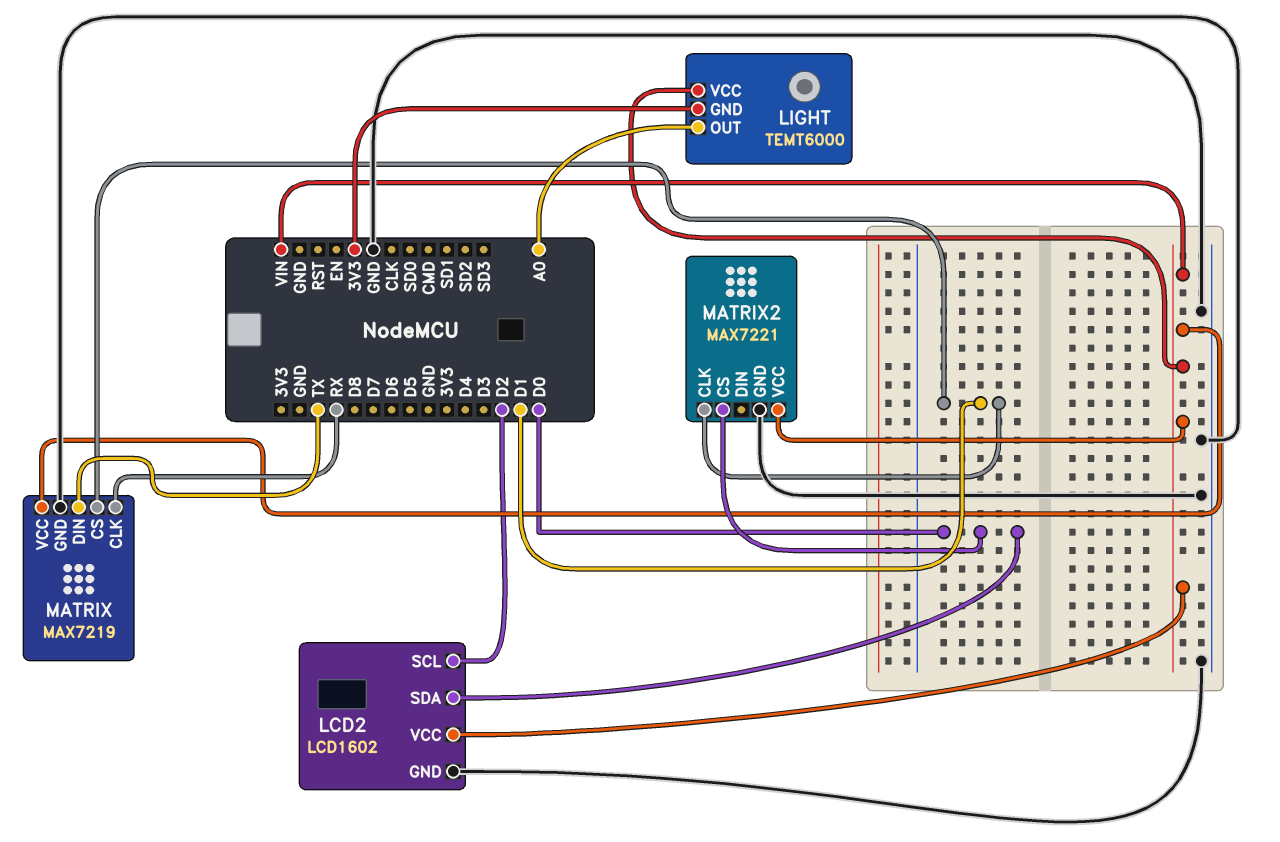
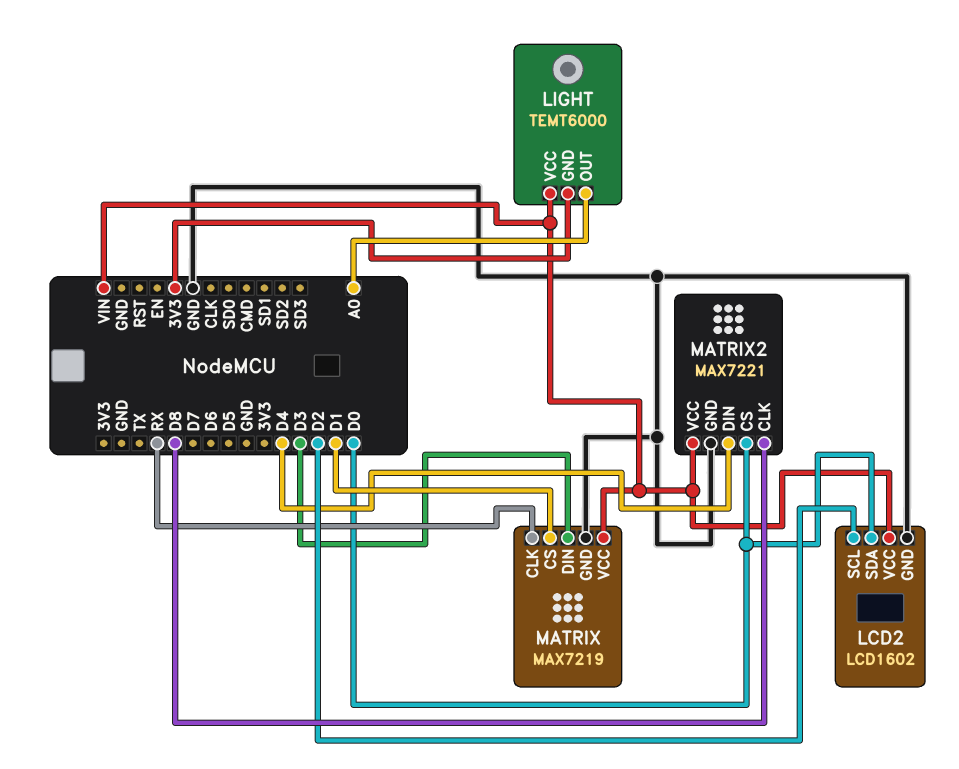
MATRIX pin DIN: TX -> D3
MATRIX2 pin CLK: D1 -> D8
MATRIX2 pin DIN: none -> D4

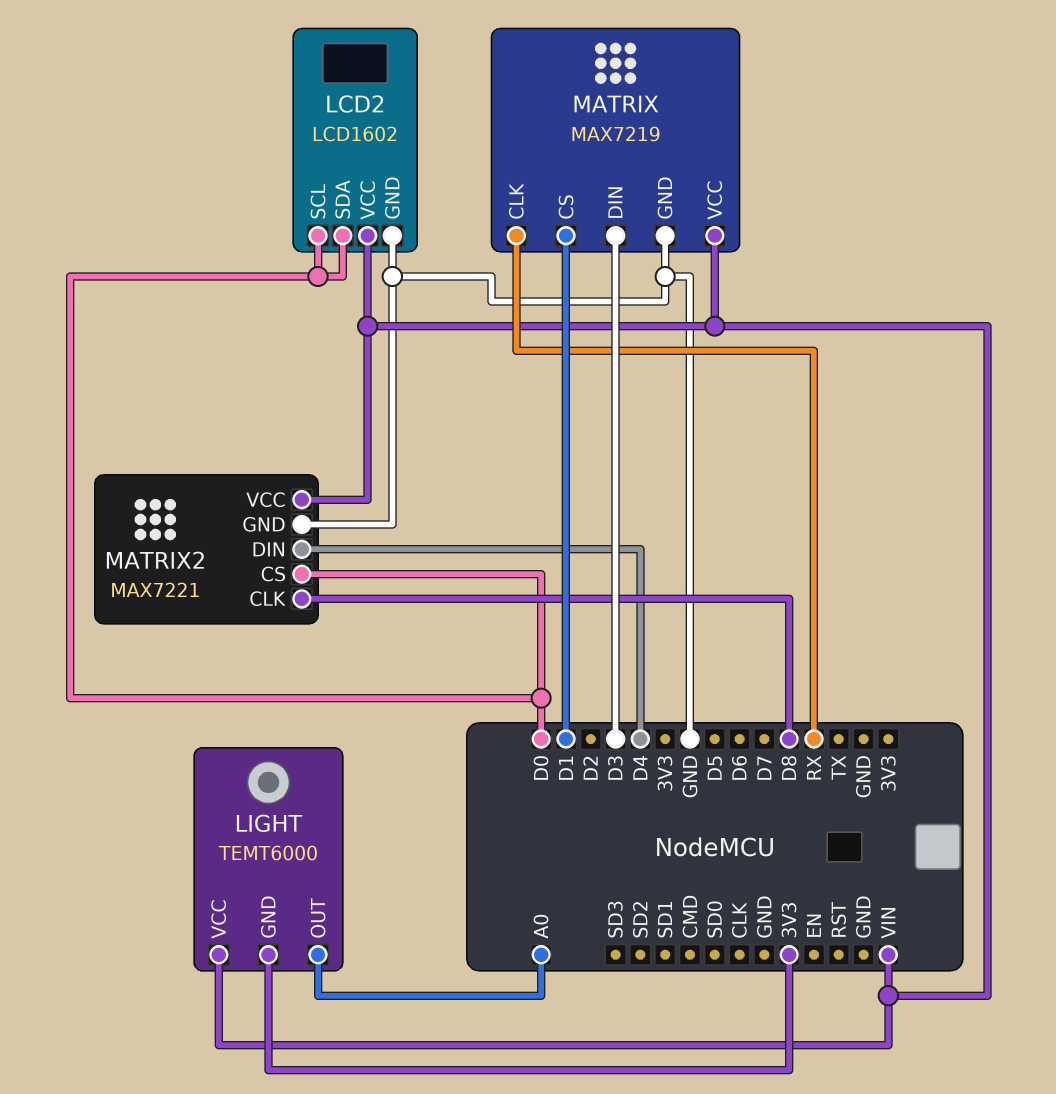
LCD2 pin SCL: D2 -> D0

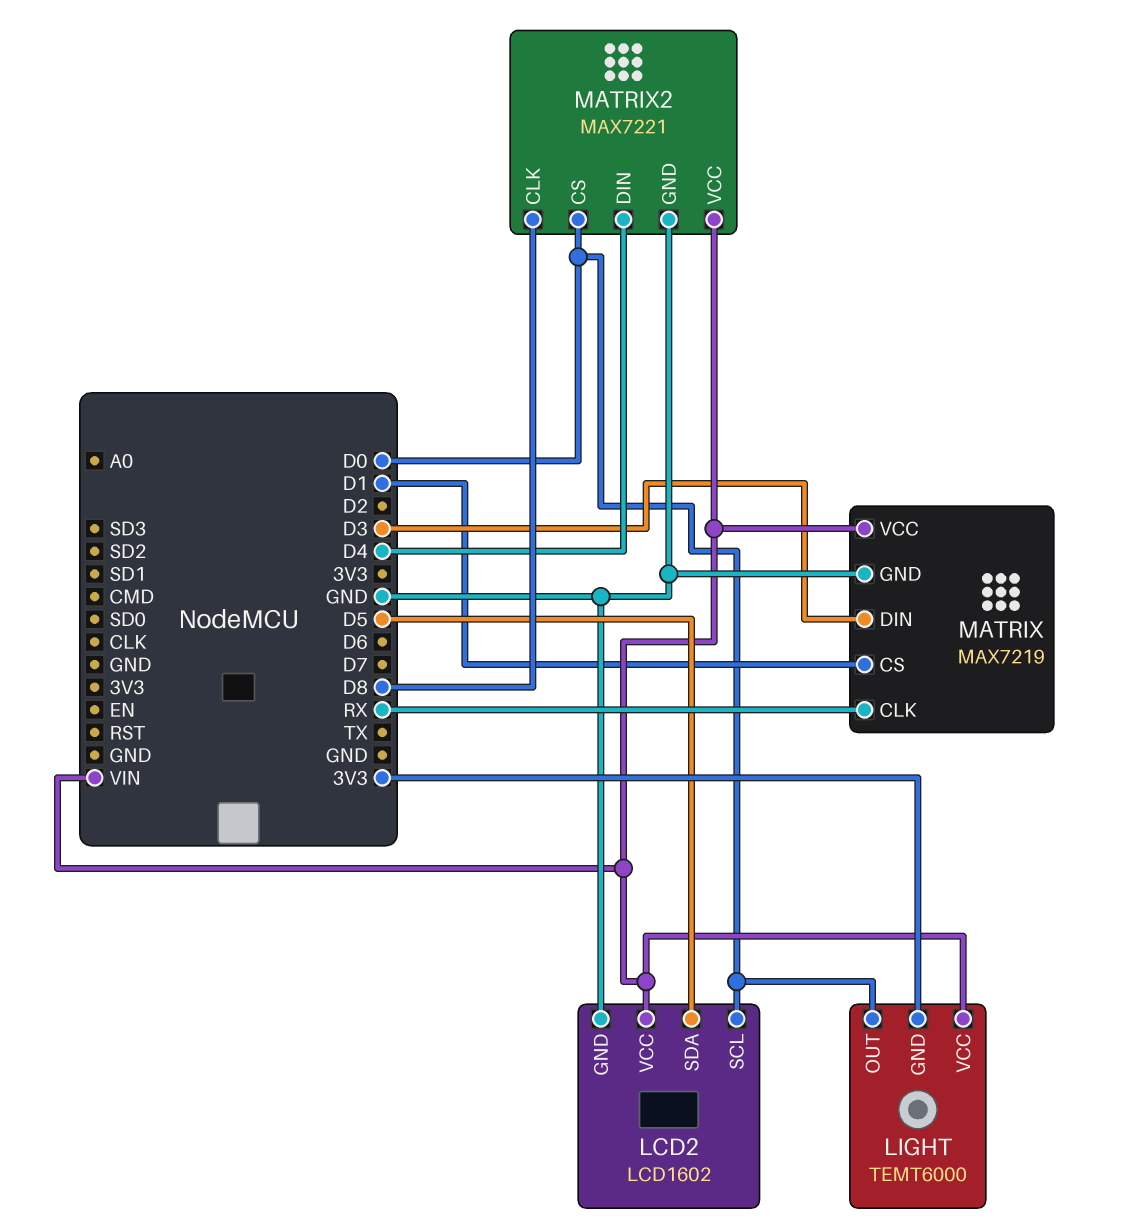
LCD2 pin SDA: D0 -> D5
LIGHT pin OUT: A0 -> D0

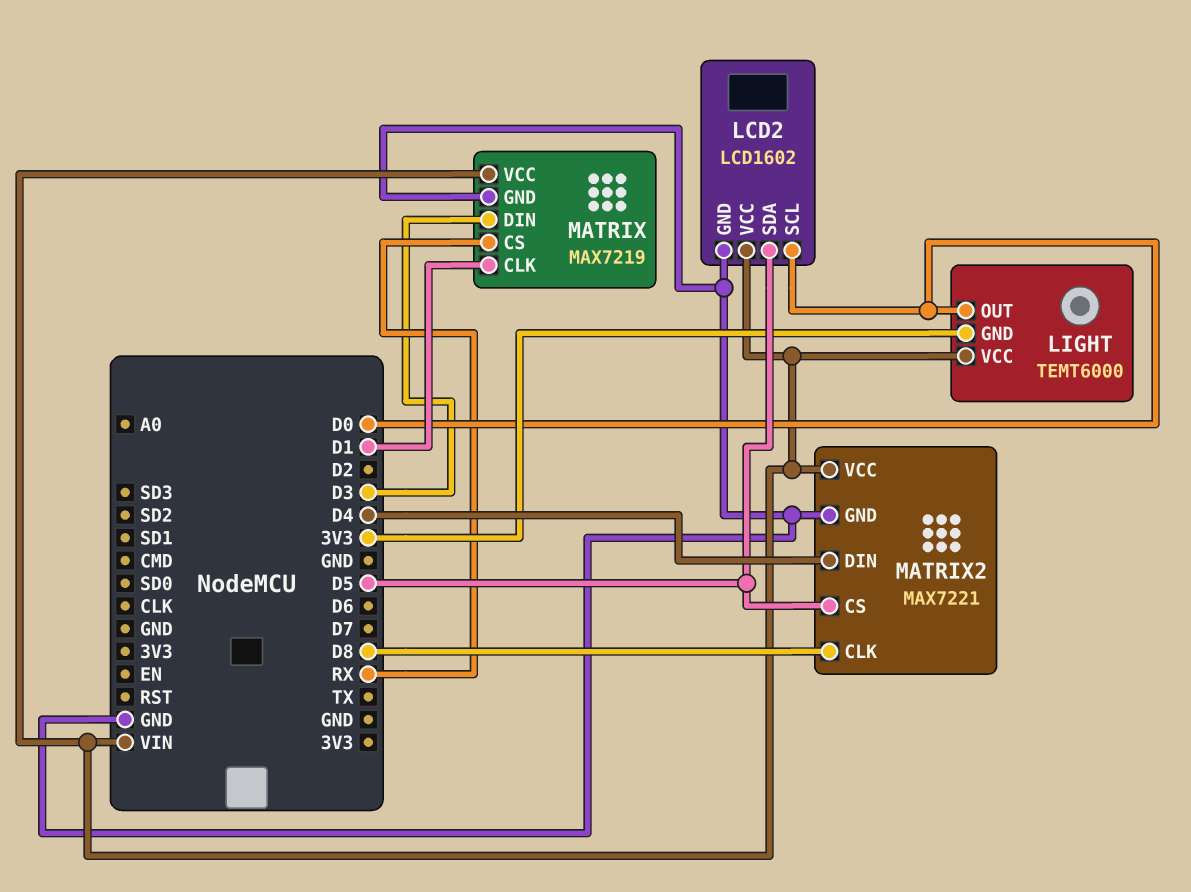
MATRIX pin CLK: RX -> D1
MATRIX pin CS: D1 -> RX
MATRIX2 pin CS: D0 -> D5

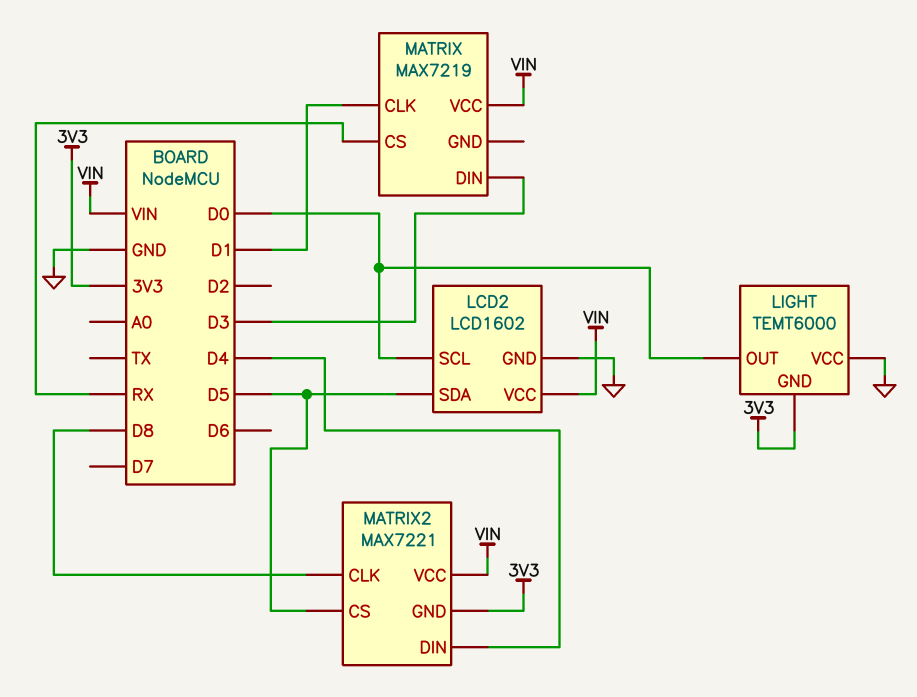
LIGHT pin VCC: VIN -> GND
MATRIX pin GND: GND -> none
MATRIX2 pin GND: GND -> 3V3

